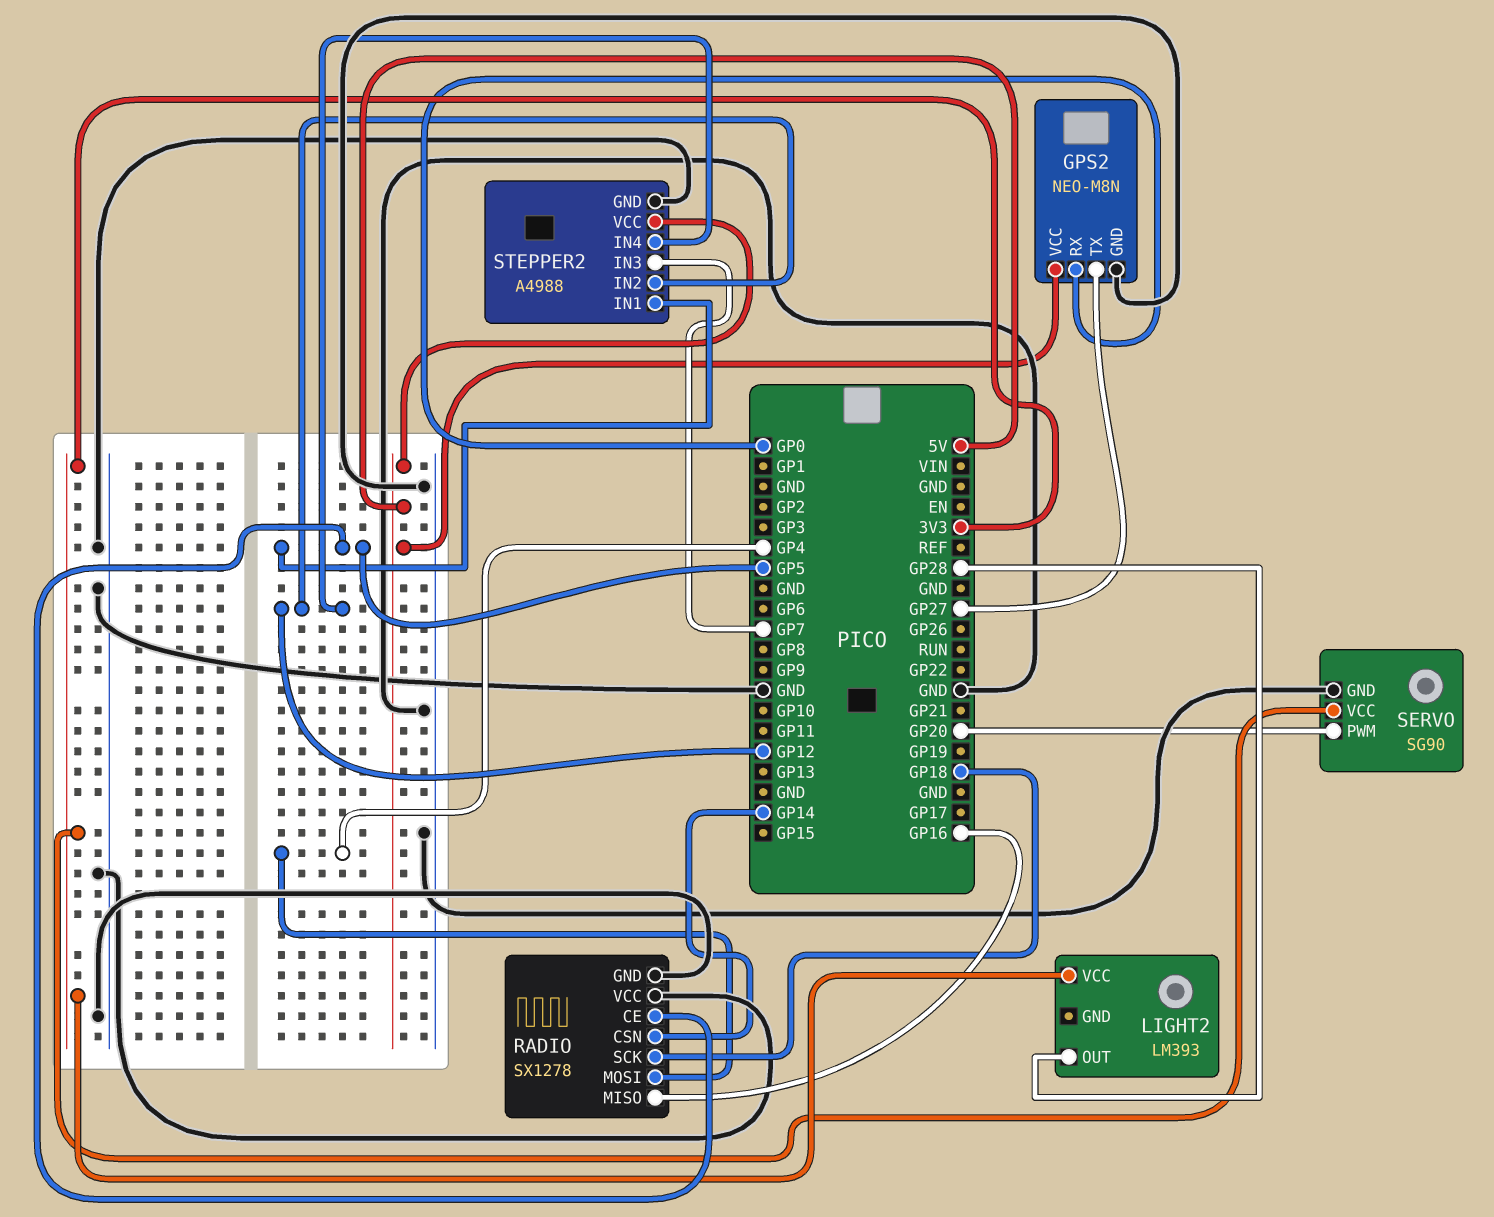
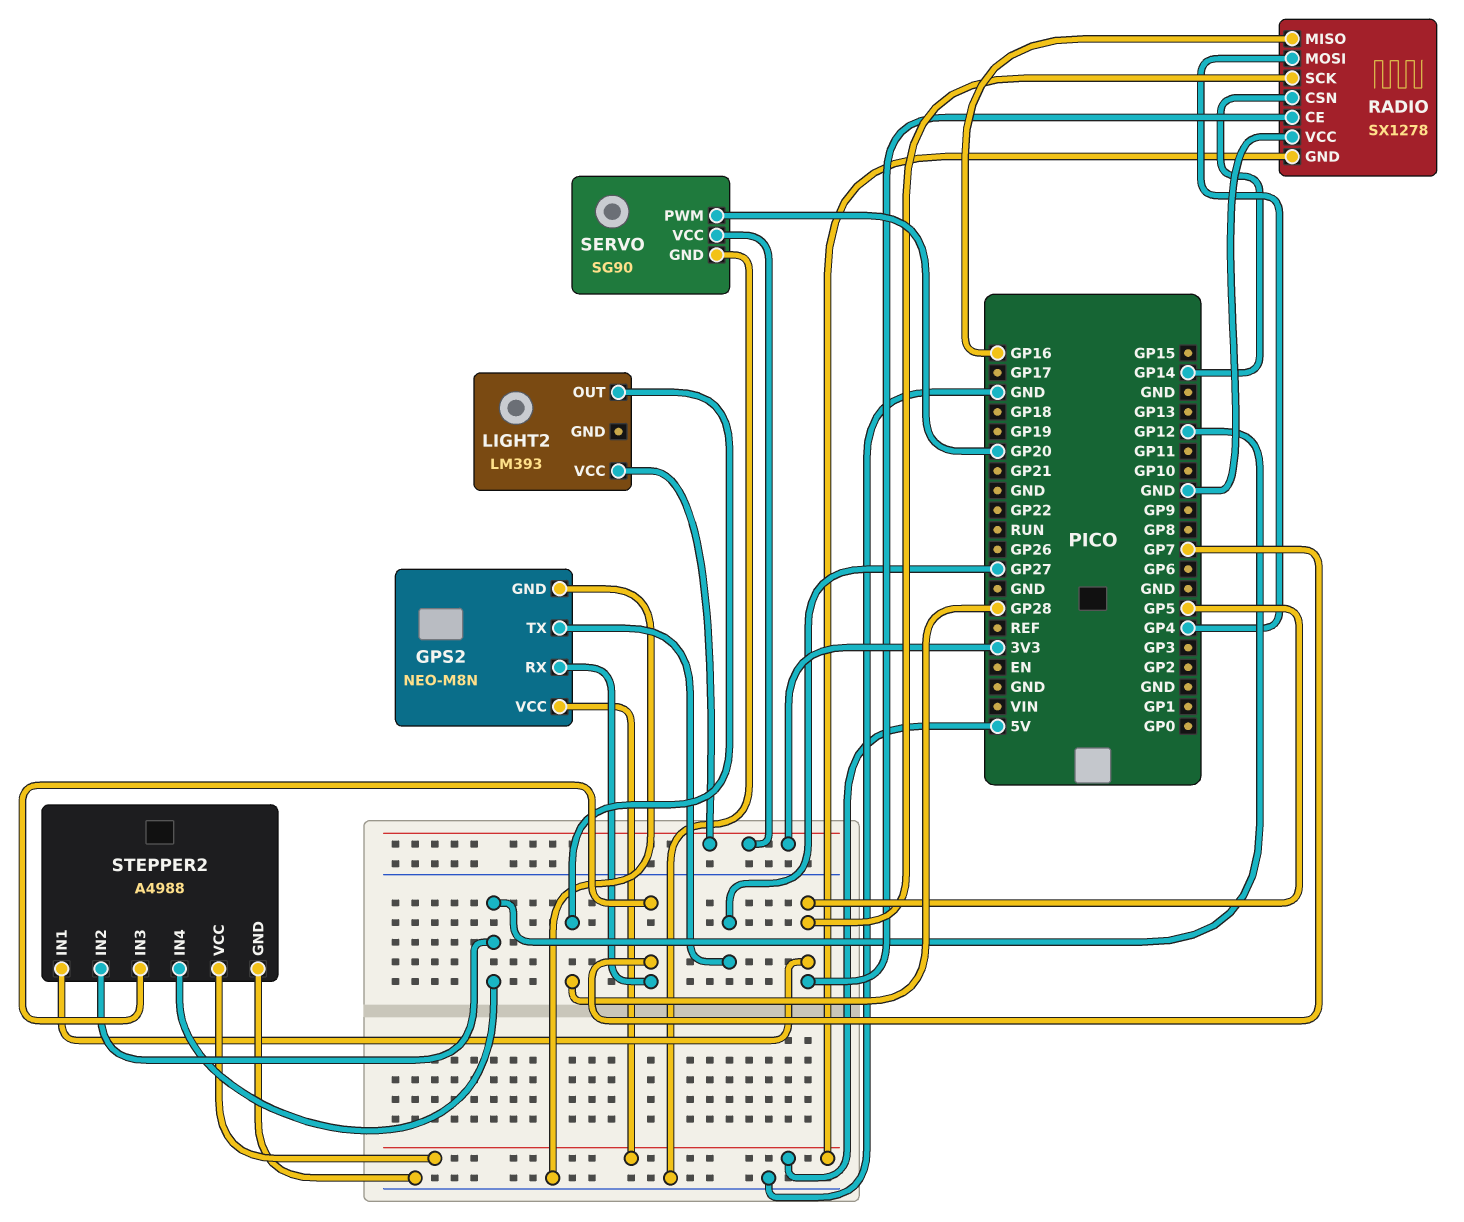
GPS2 pin RX: GP0 -> GP7
RADIO pin GND: GND -> 5V
RADIO pin SCK: GP18 -> GP5

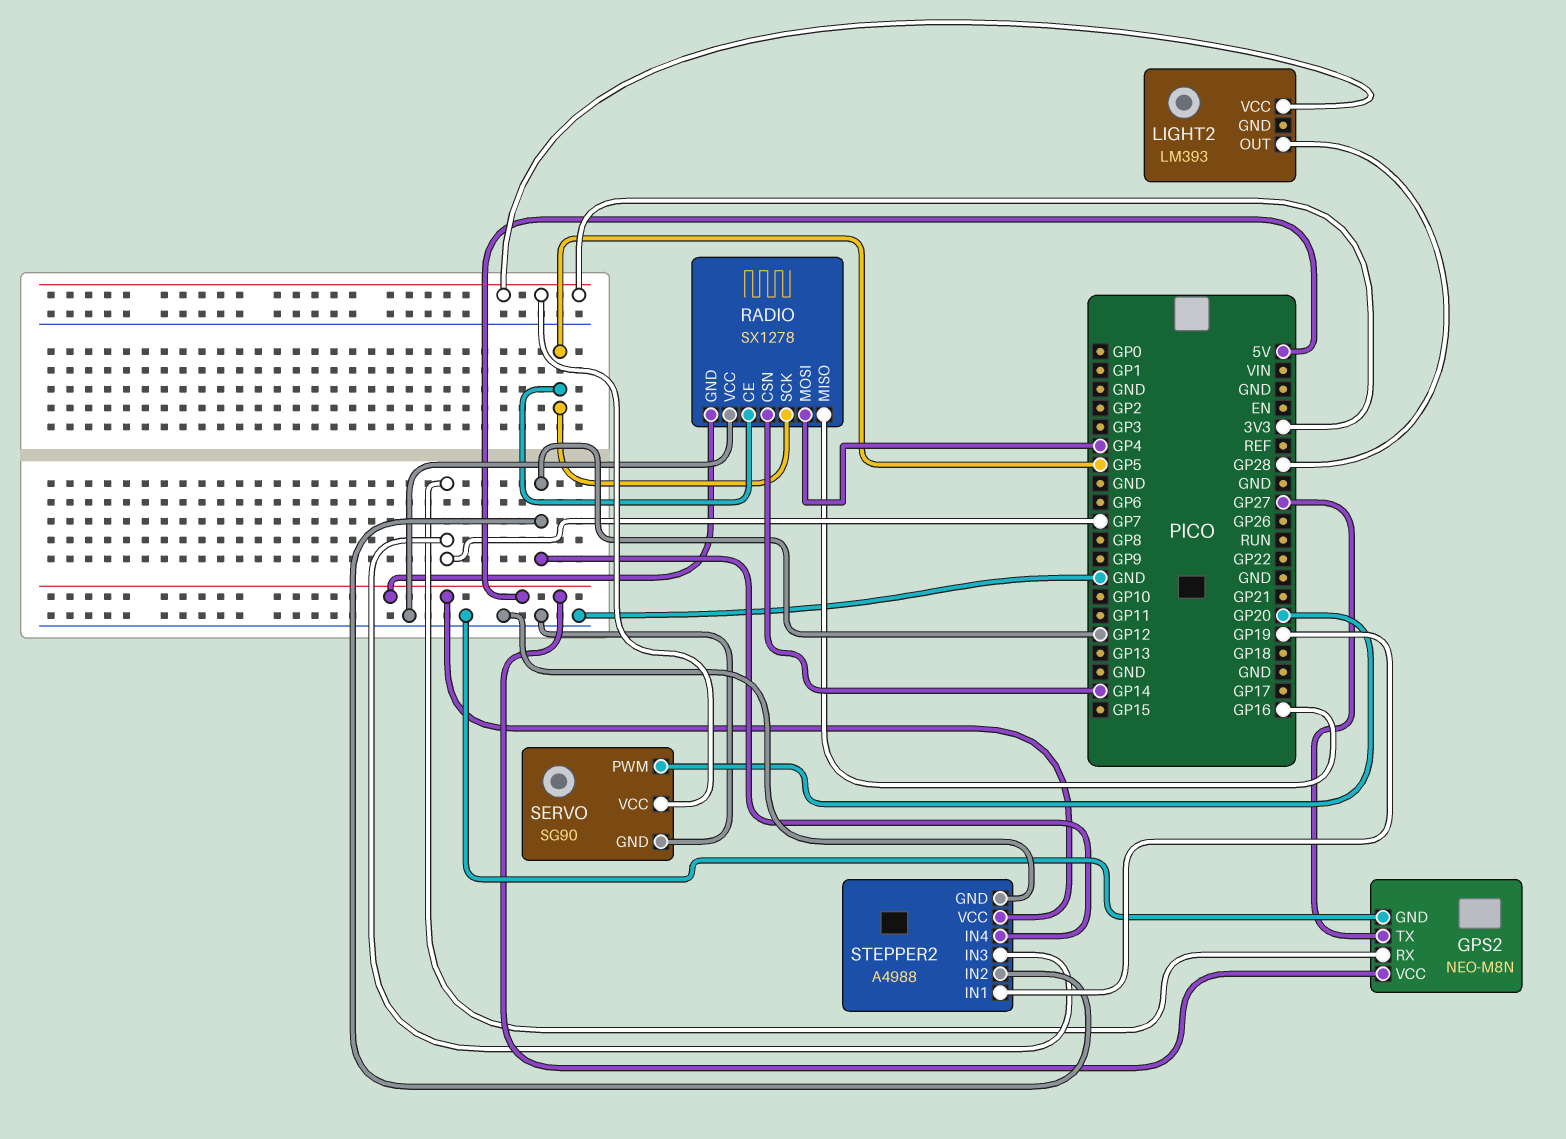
STEPPER2 pin IN1: GP5 -> GP19

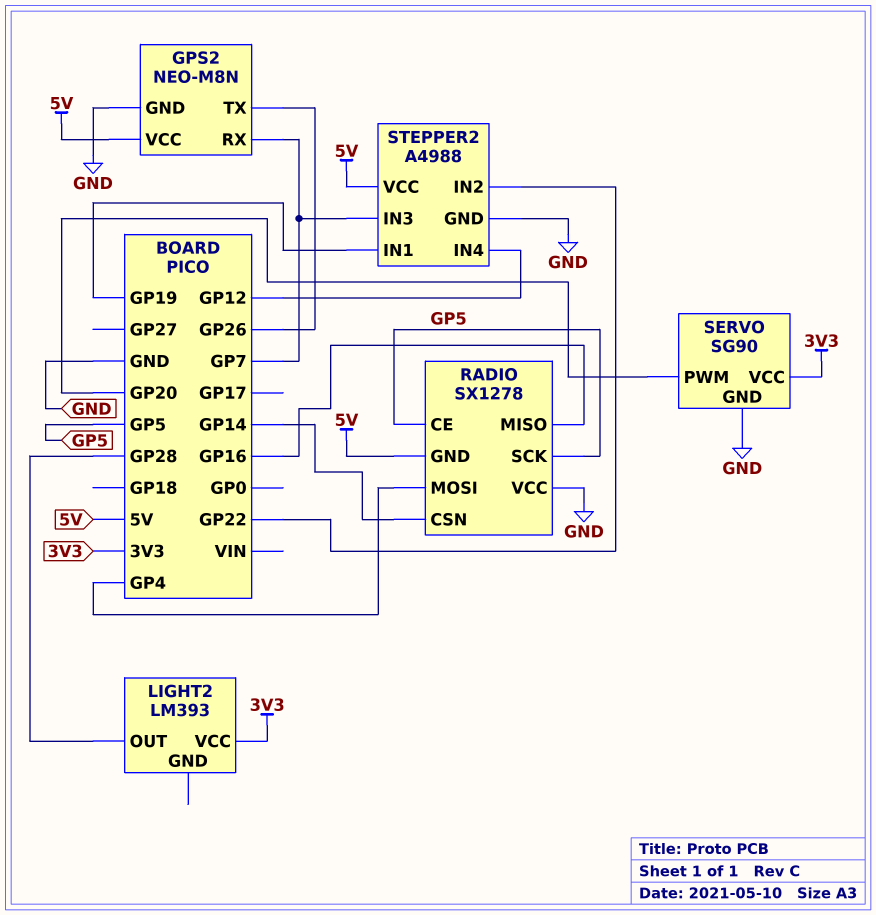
GPS2 pin TX: GP27 -> GP26
STEPPER2 pin IN2: GP12 -> GP22

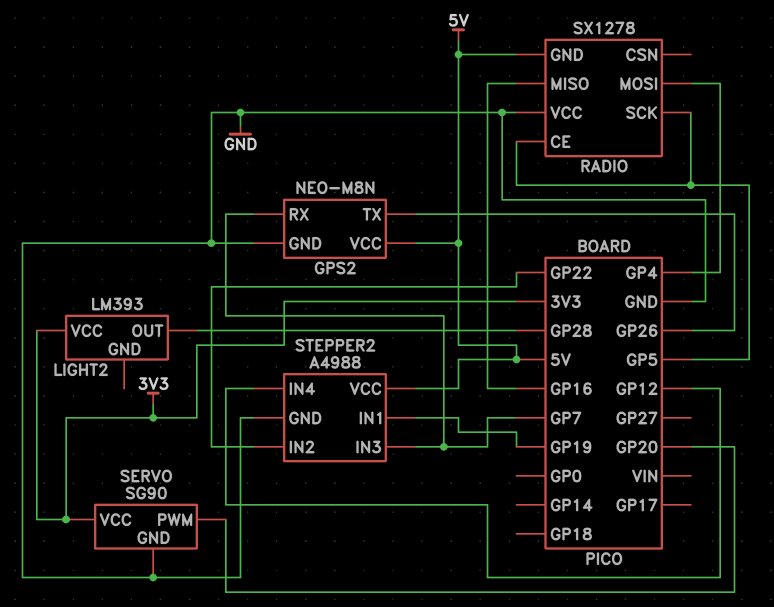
RADIO pin CSN: GP14 -> none

